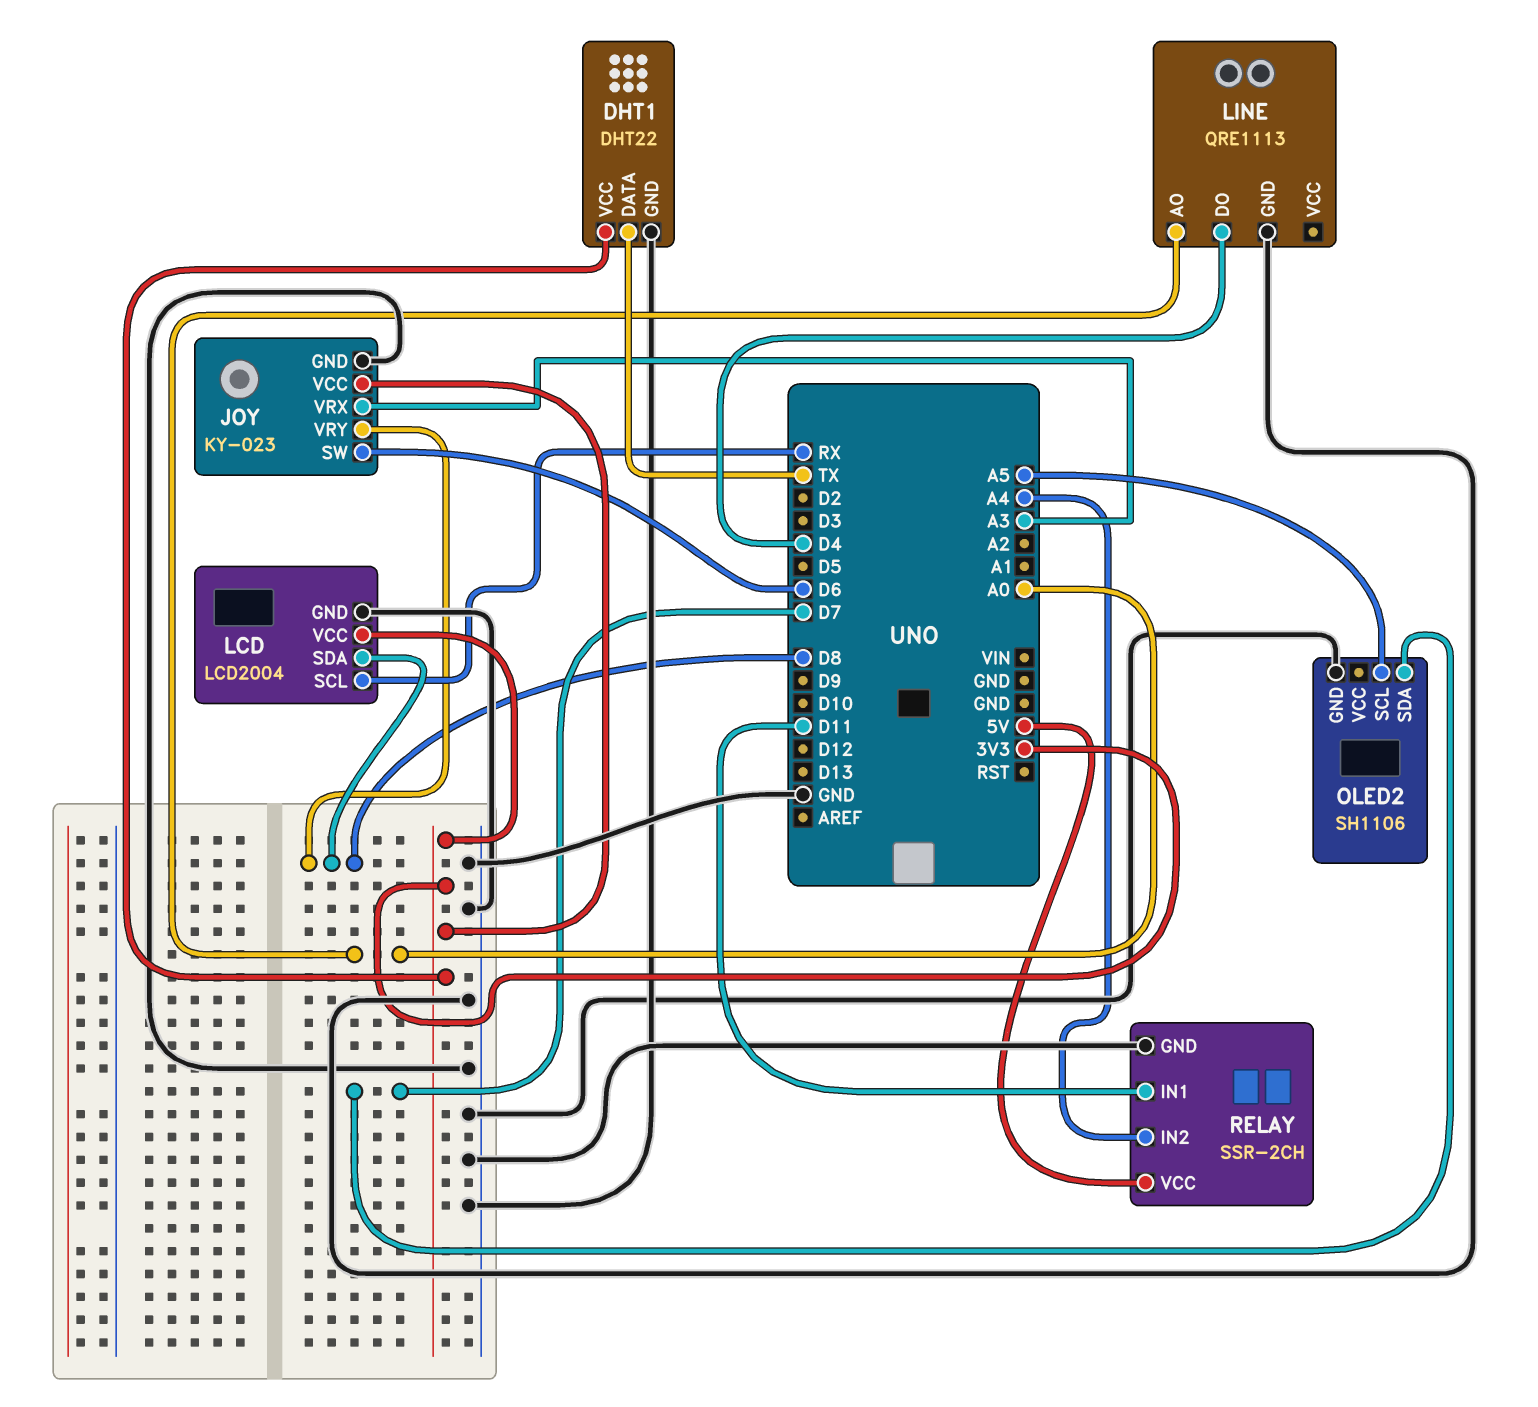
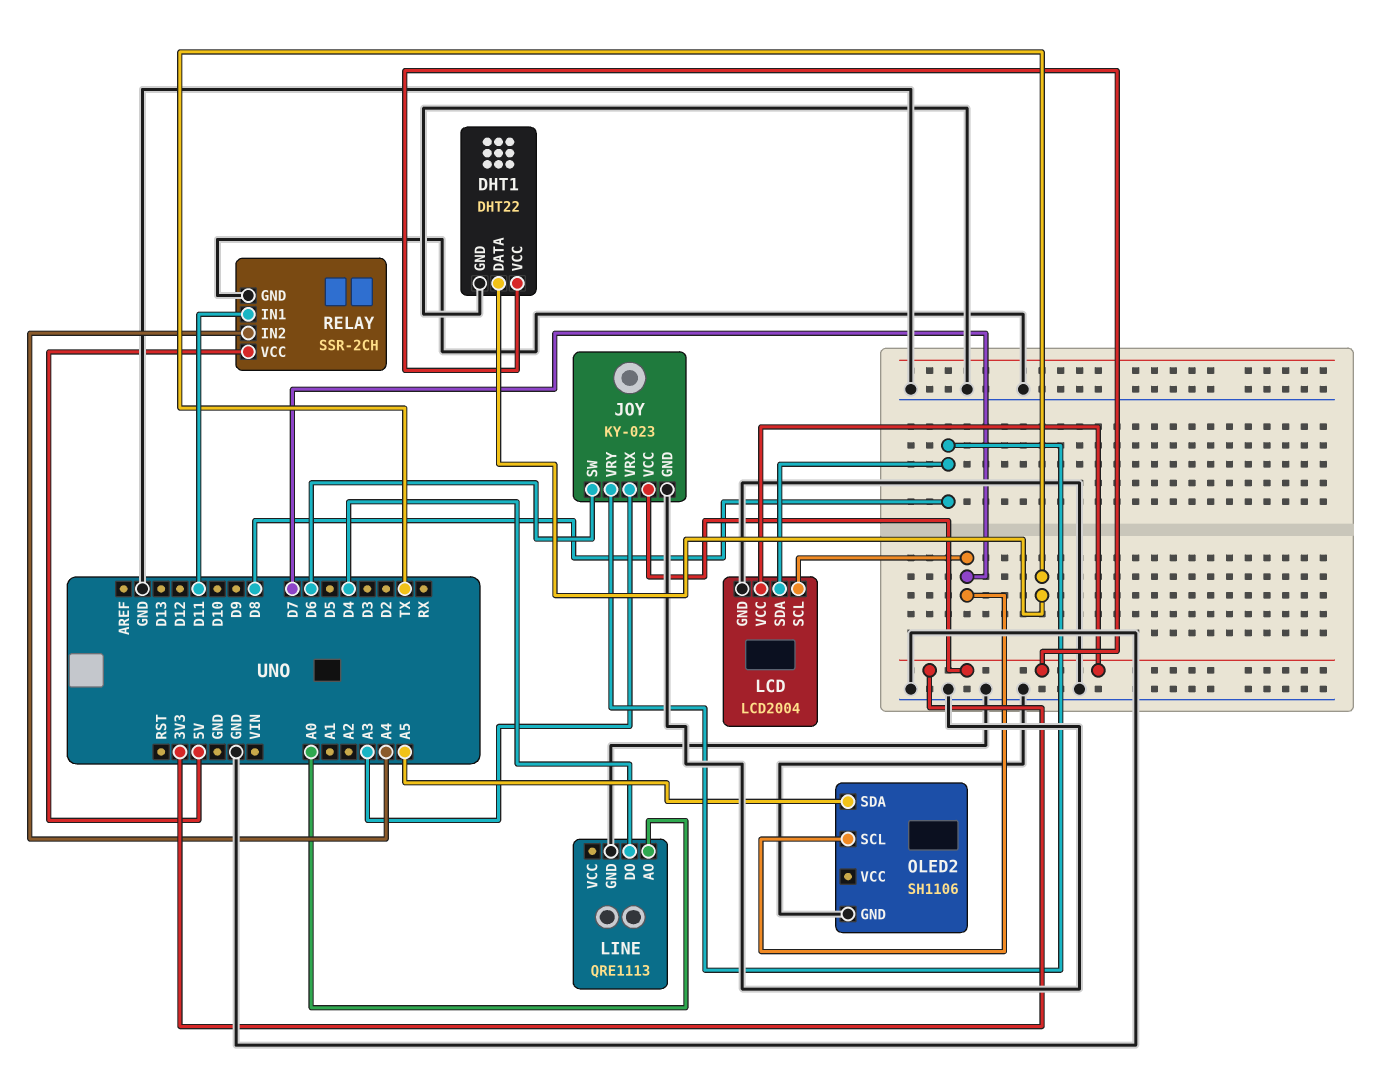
LCD pin SCL: RX -> D7
OLED2 pin SCL: A5 -> D7
OLED2 pin SDA: D7 -> A5

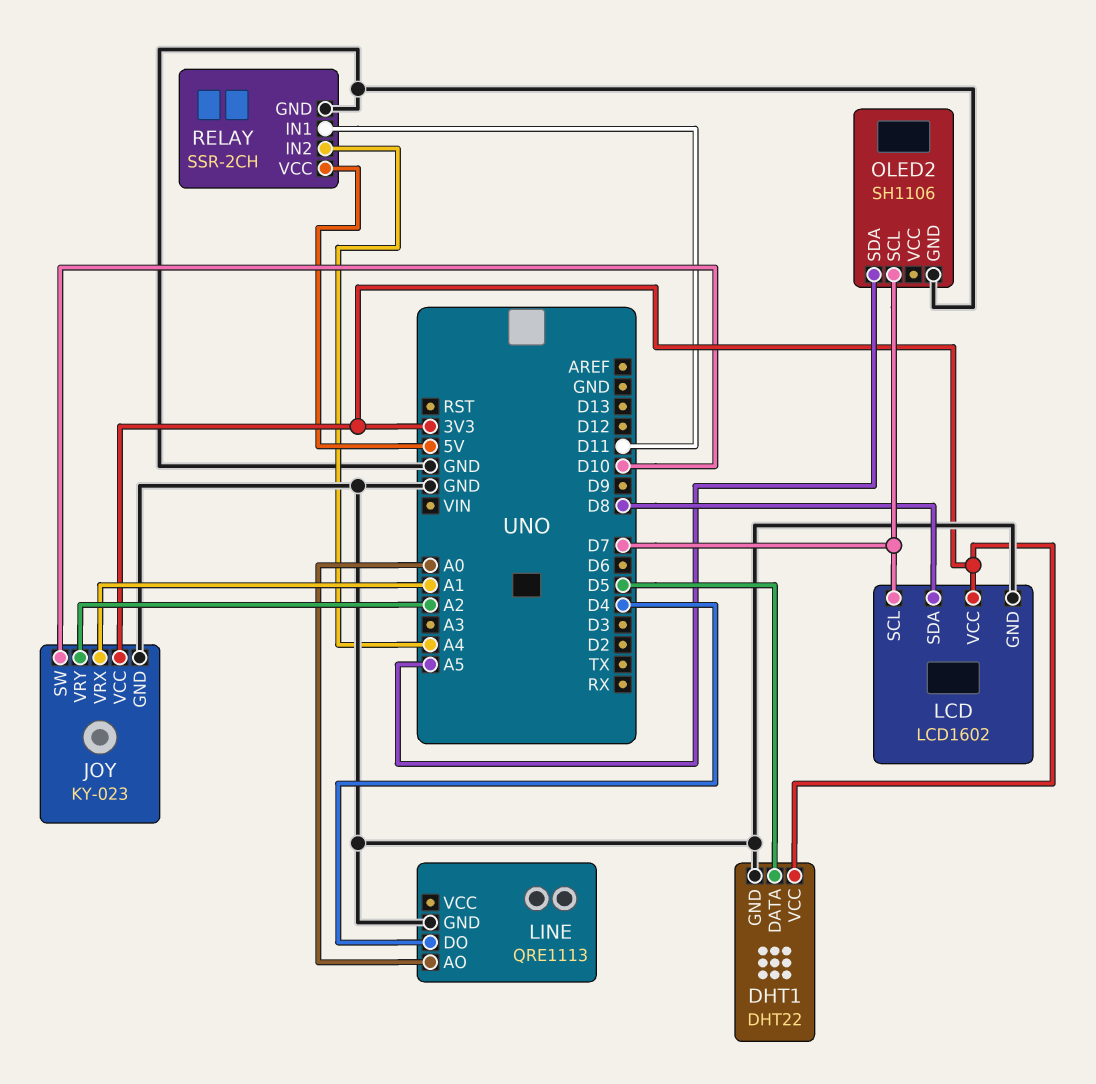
DHT1 pin DATA: TX -> D5
JOY pin SW: D6 -> D10
JOY pin VRX: A3 -> A1
JOY pin VRY: D8 -> A2
LCD: LCD2004 -> LCD1602

